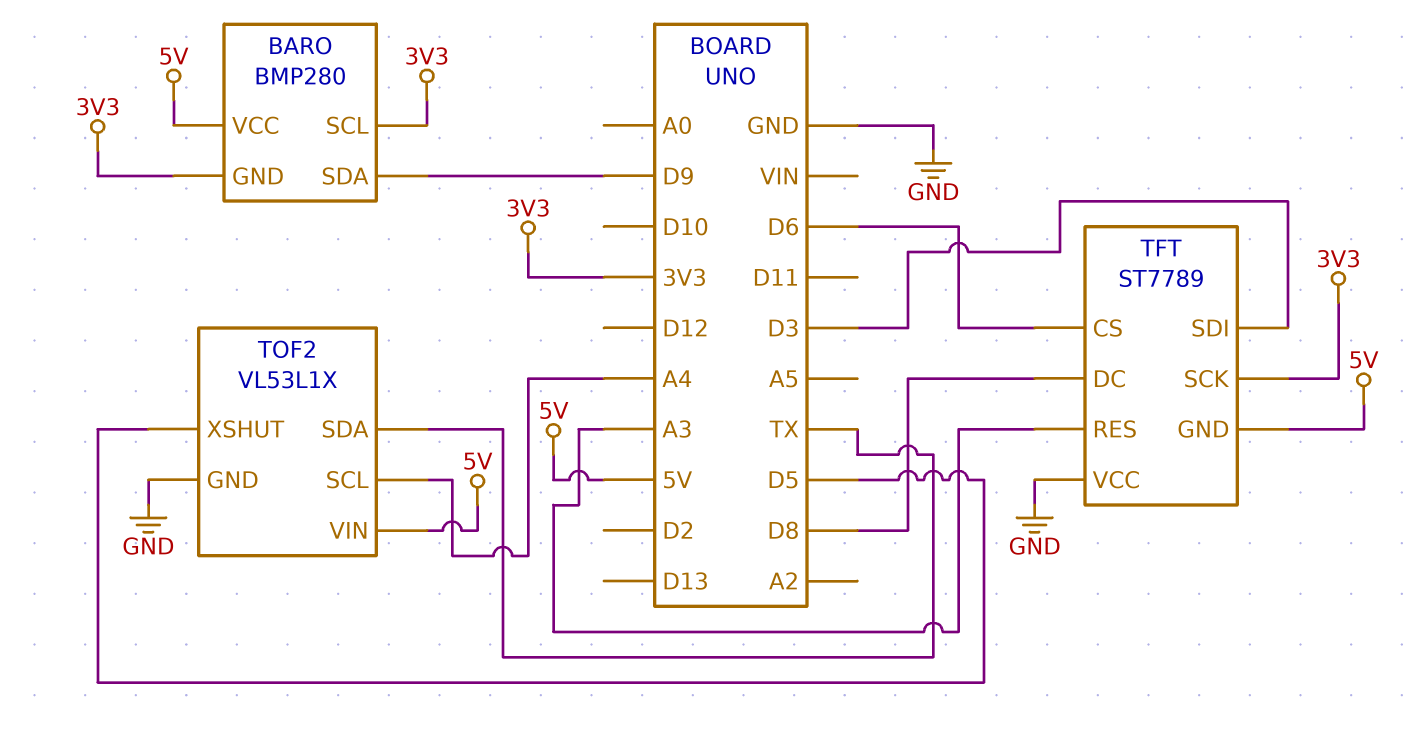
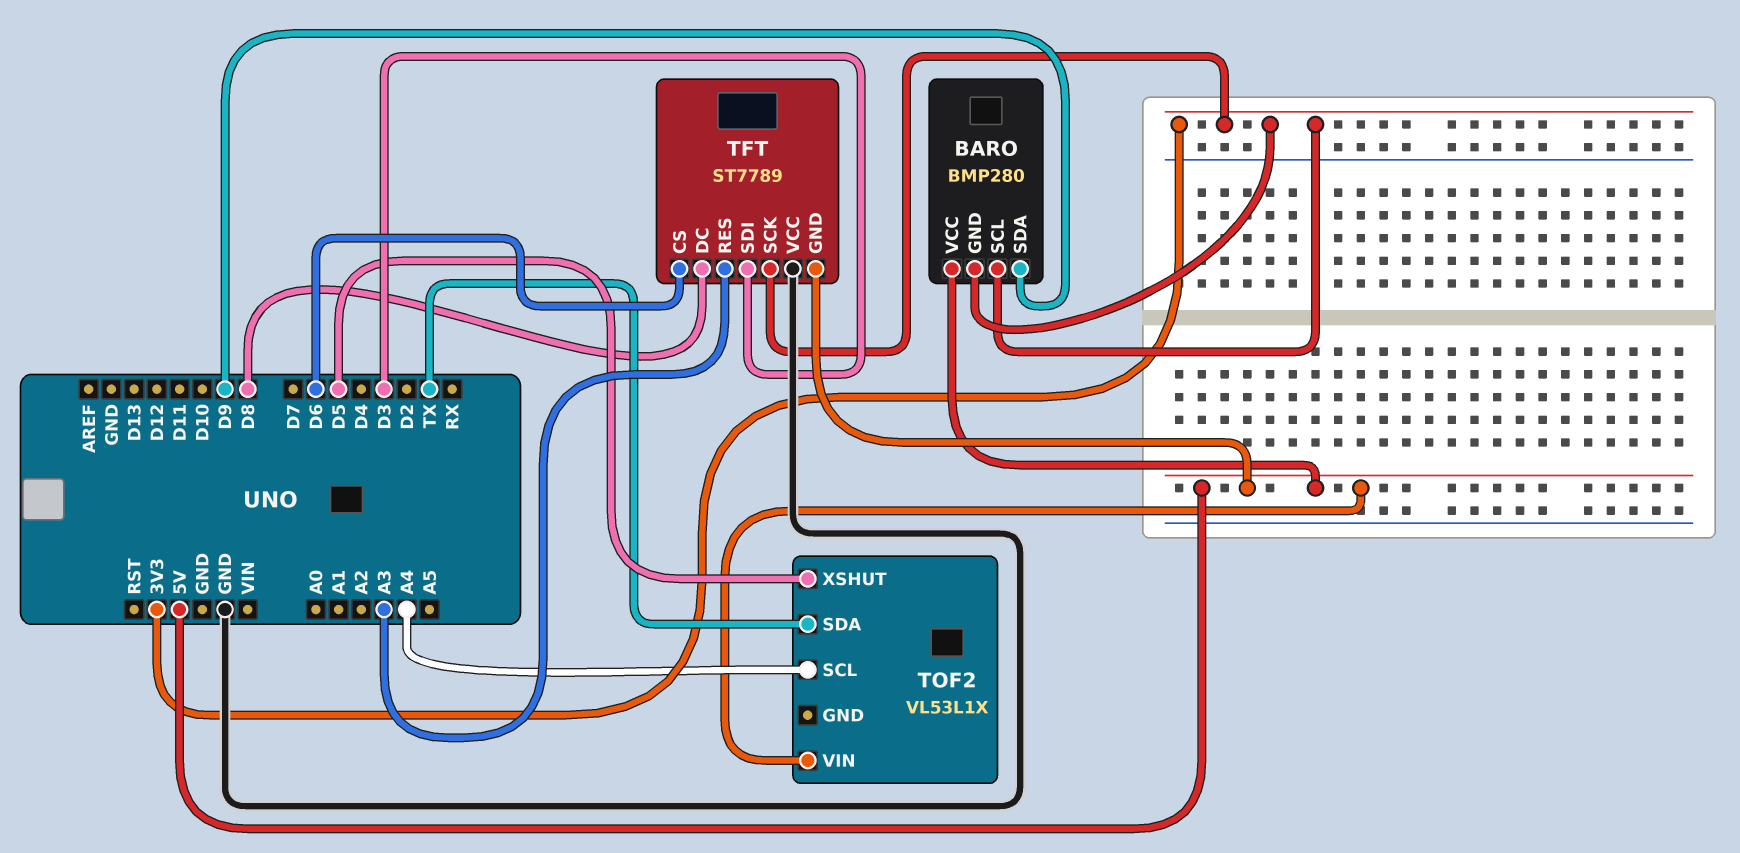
TOF2 pin GND: GND -> none

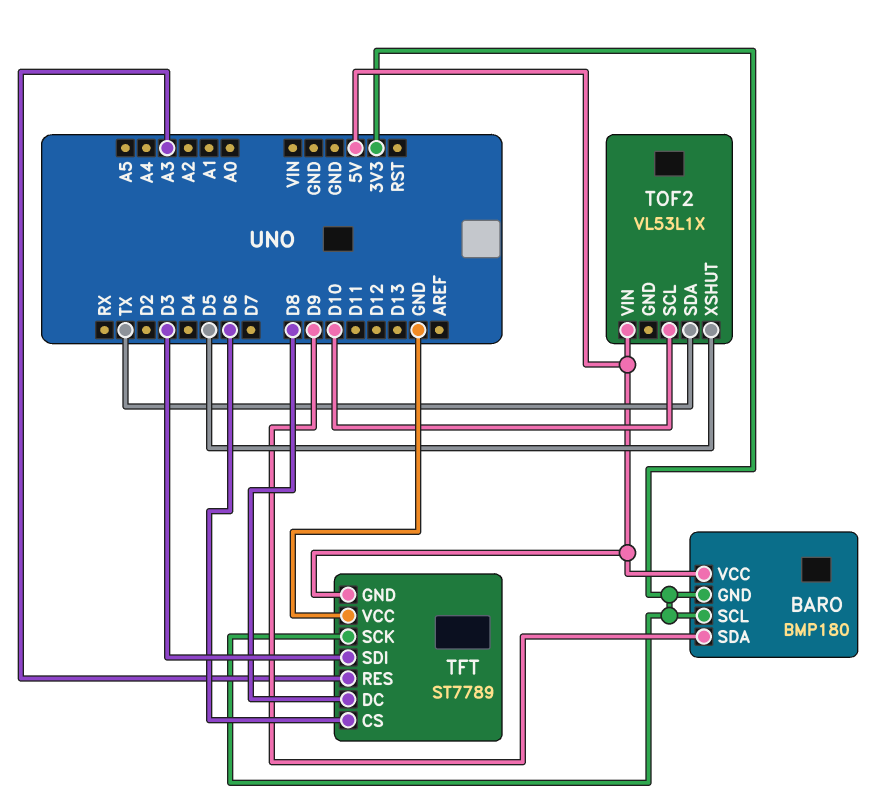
BARO: BMP280 -> BMP180
TOF2 pin SCL: A4 -> D10

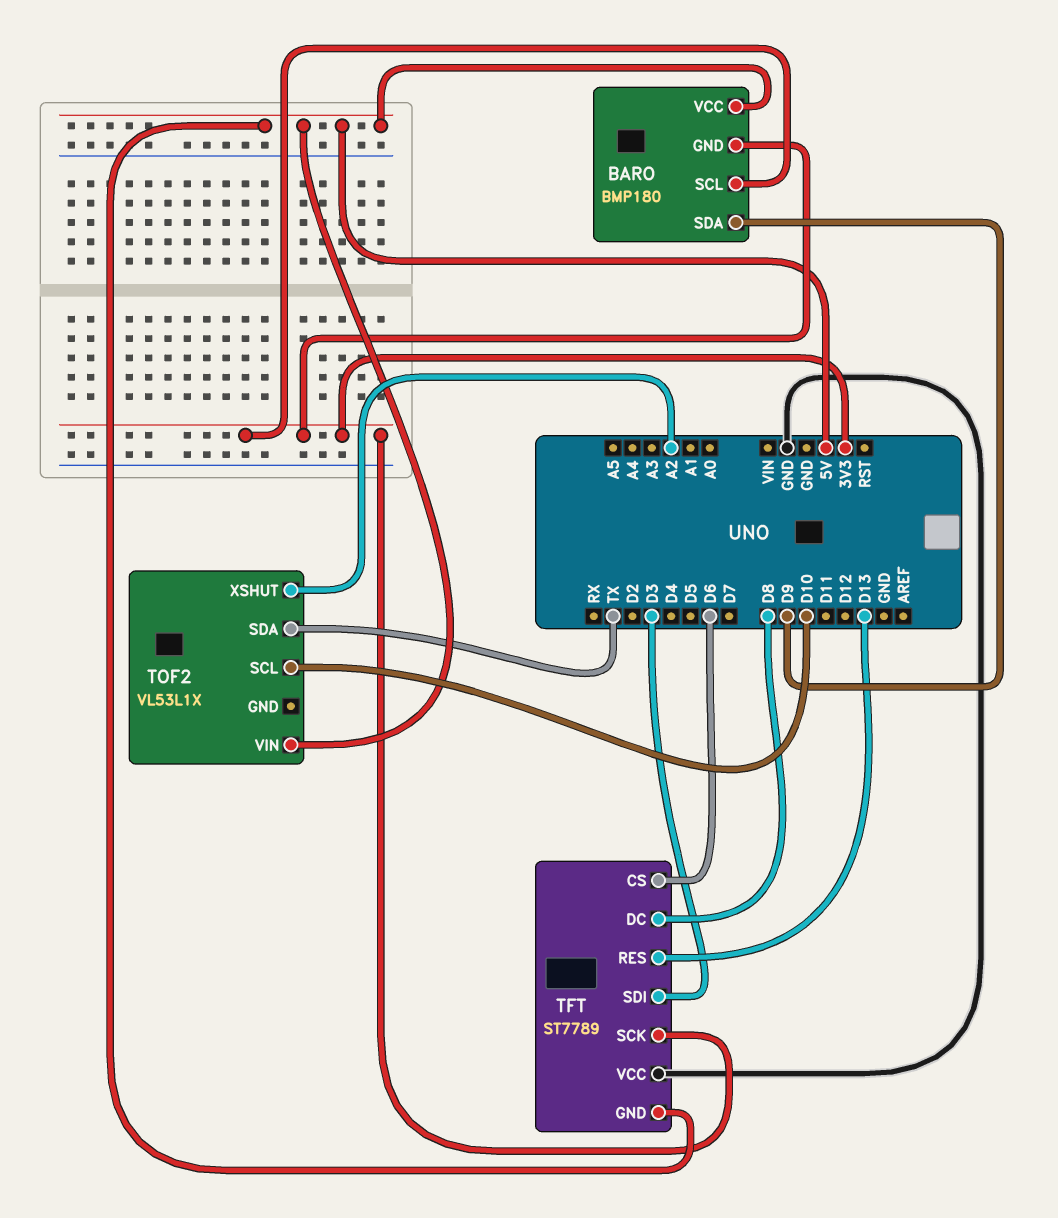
TFT pin RES: A3 -> D13
TOF2 pin XSHUT: D5 -> A2

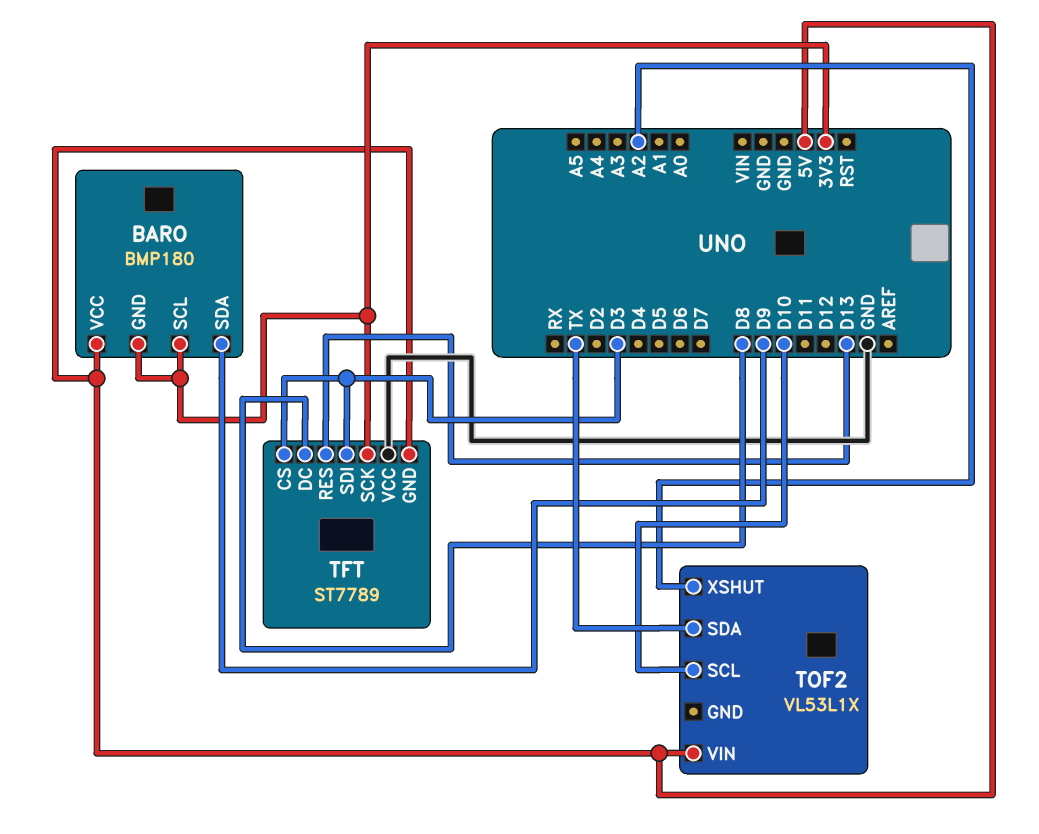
TFT pin CS: D6 -> D3

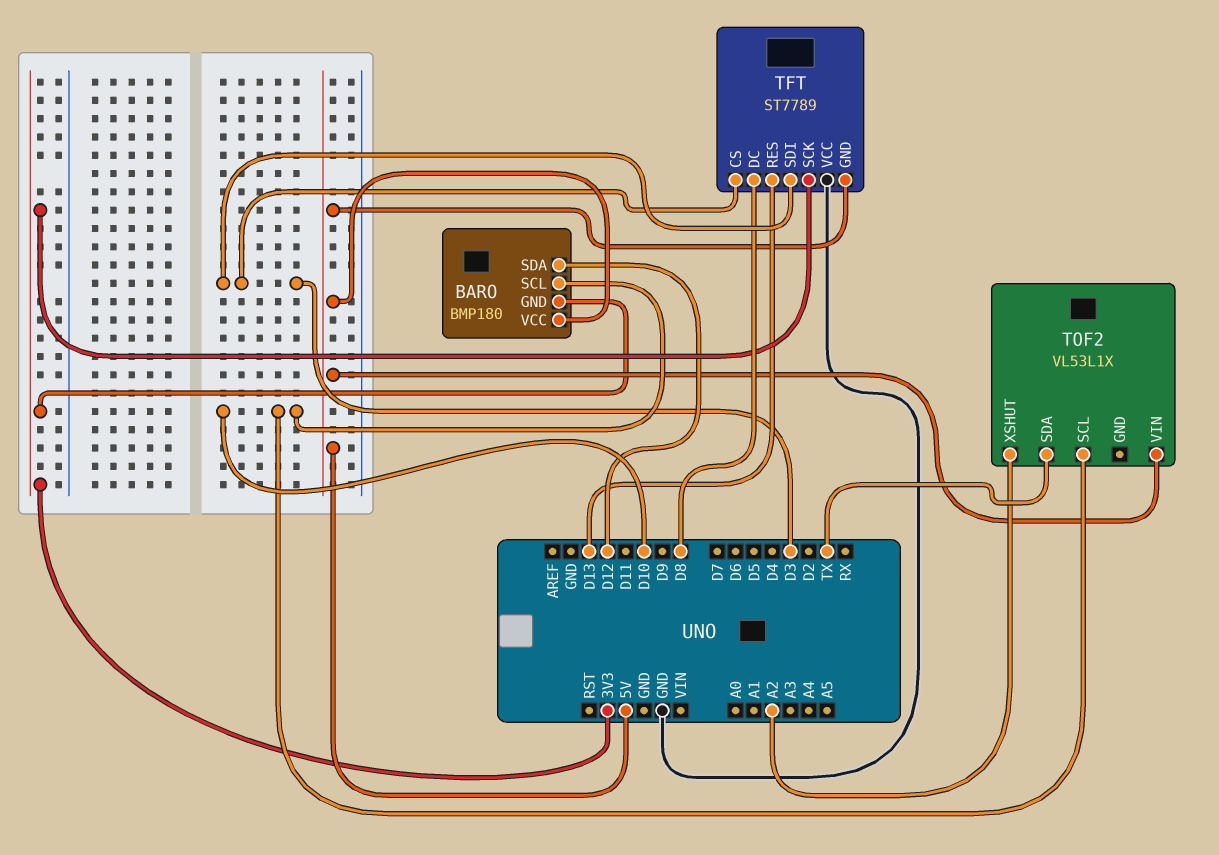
BARO pin SCL: 3V3 -> D10
BARO pin SDA: D9 -> D12

